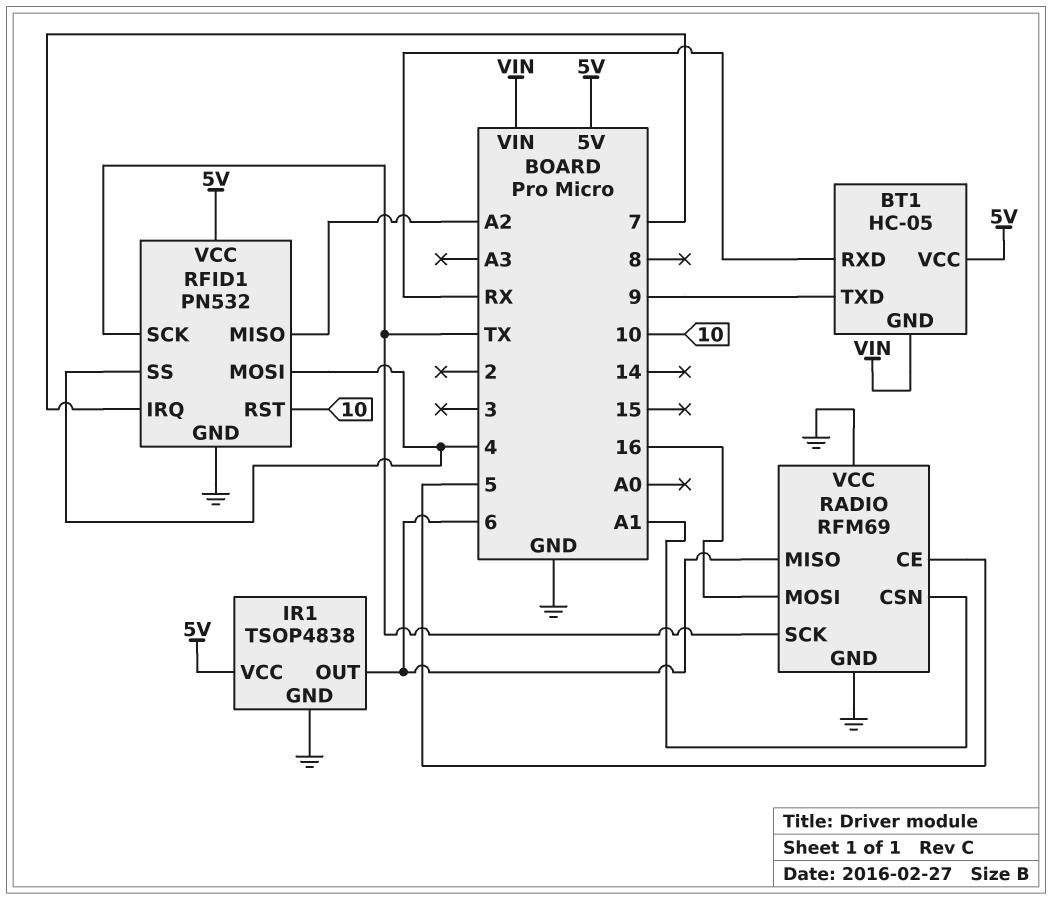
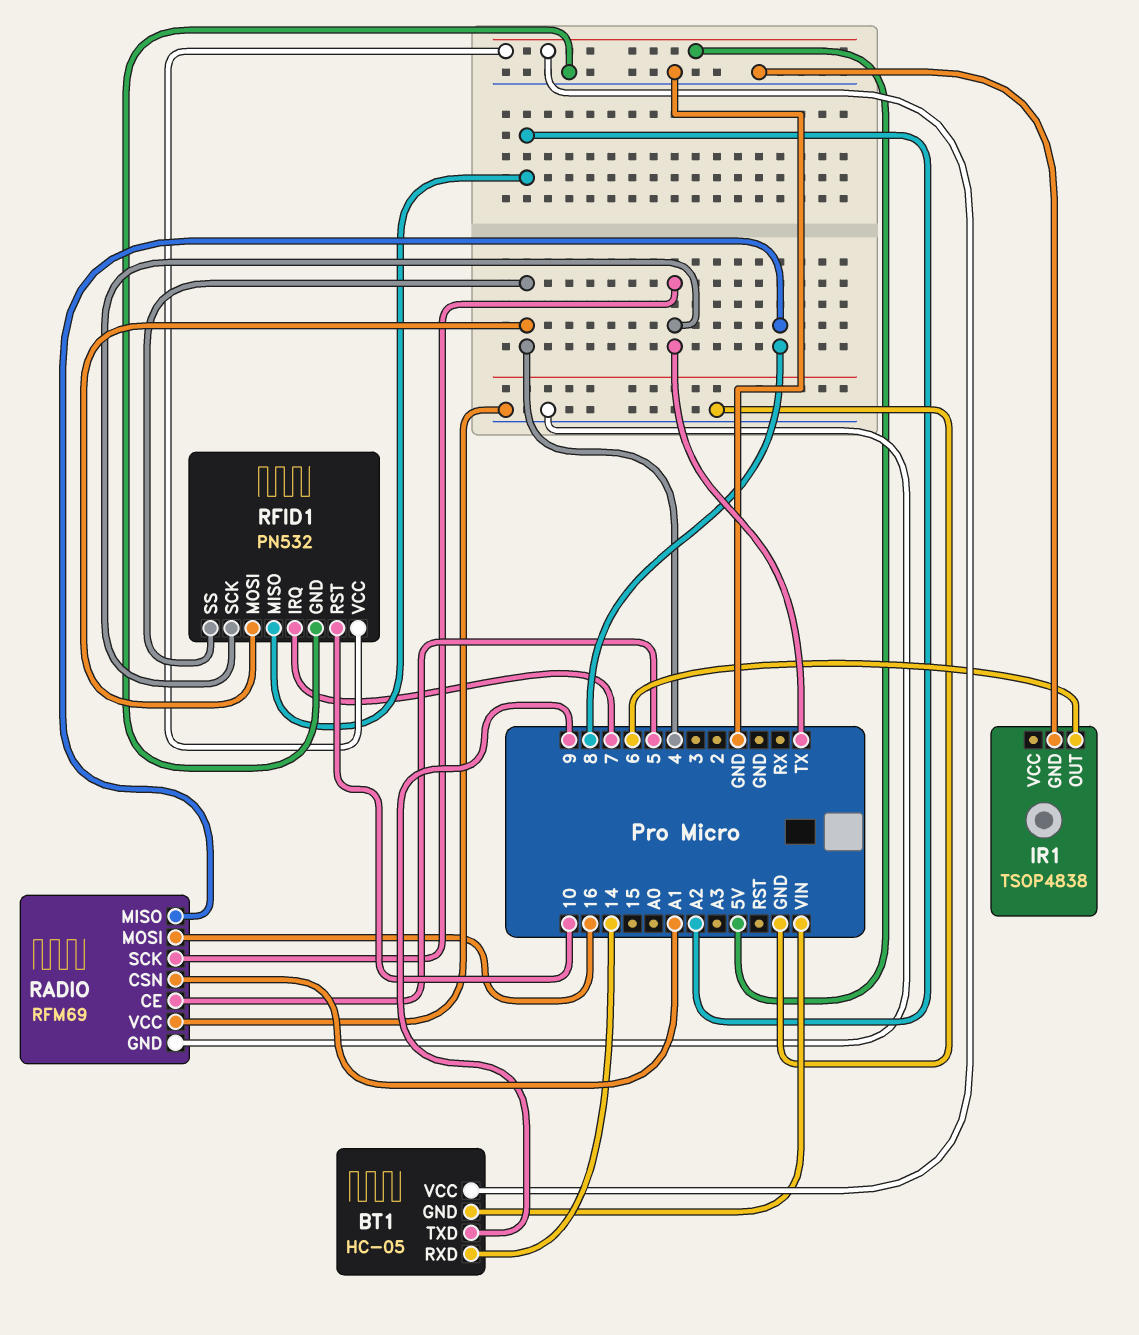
BT1 pin RXD: RX -> 14
IR1 pin VCC: 5V -> none
RADIO pin MISO: 6 -> 8

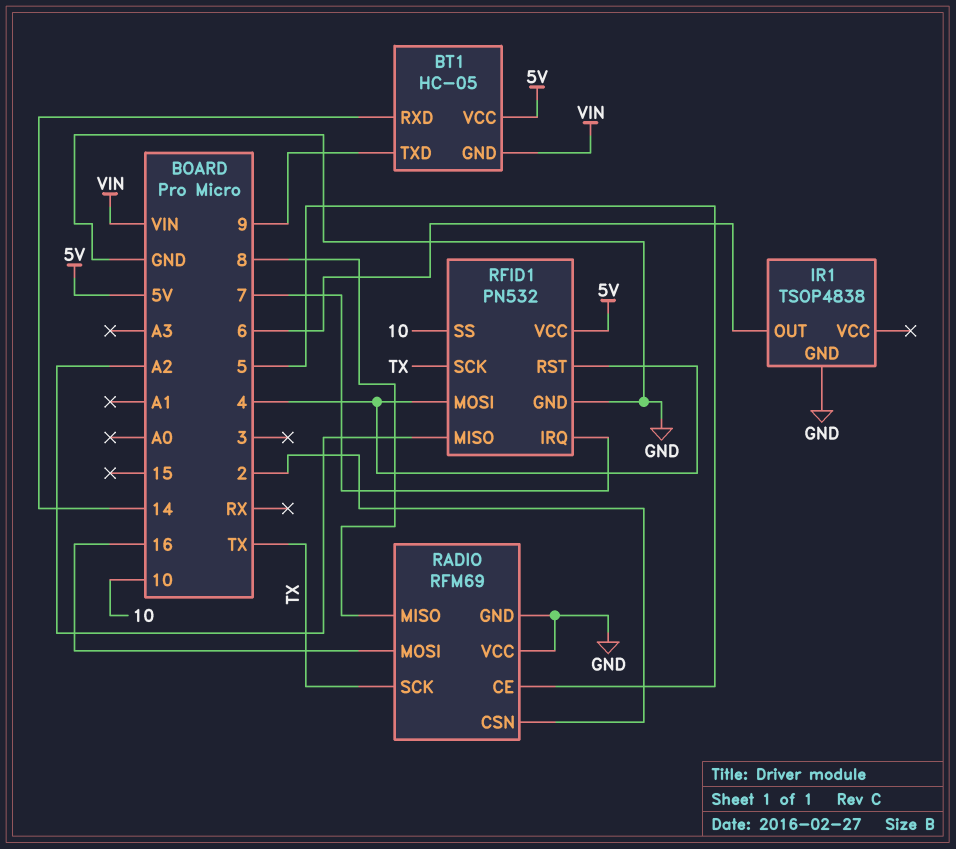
RADIO pin CSN: A1 -> 2
RFID1 pin RST: 10 -> 4
RFID1 pin SS: 4 -> 10

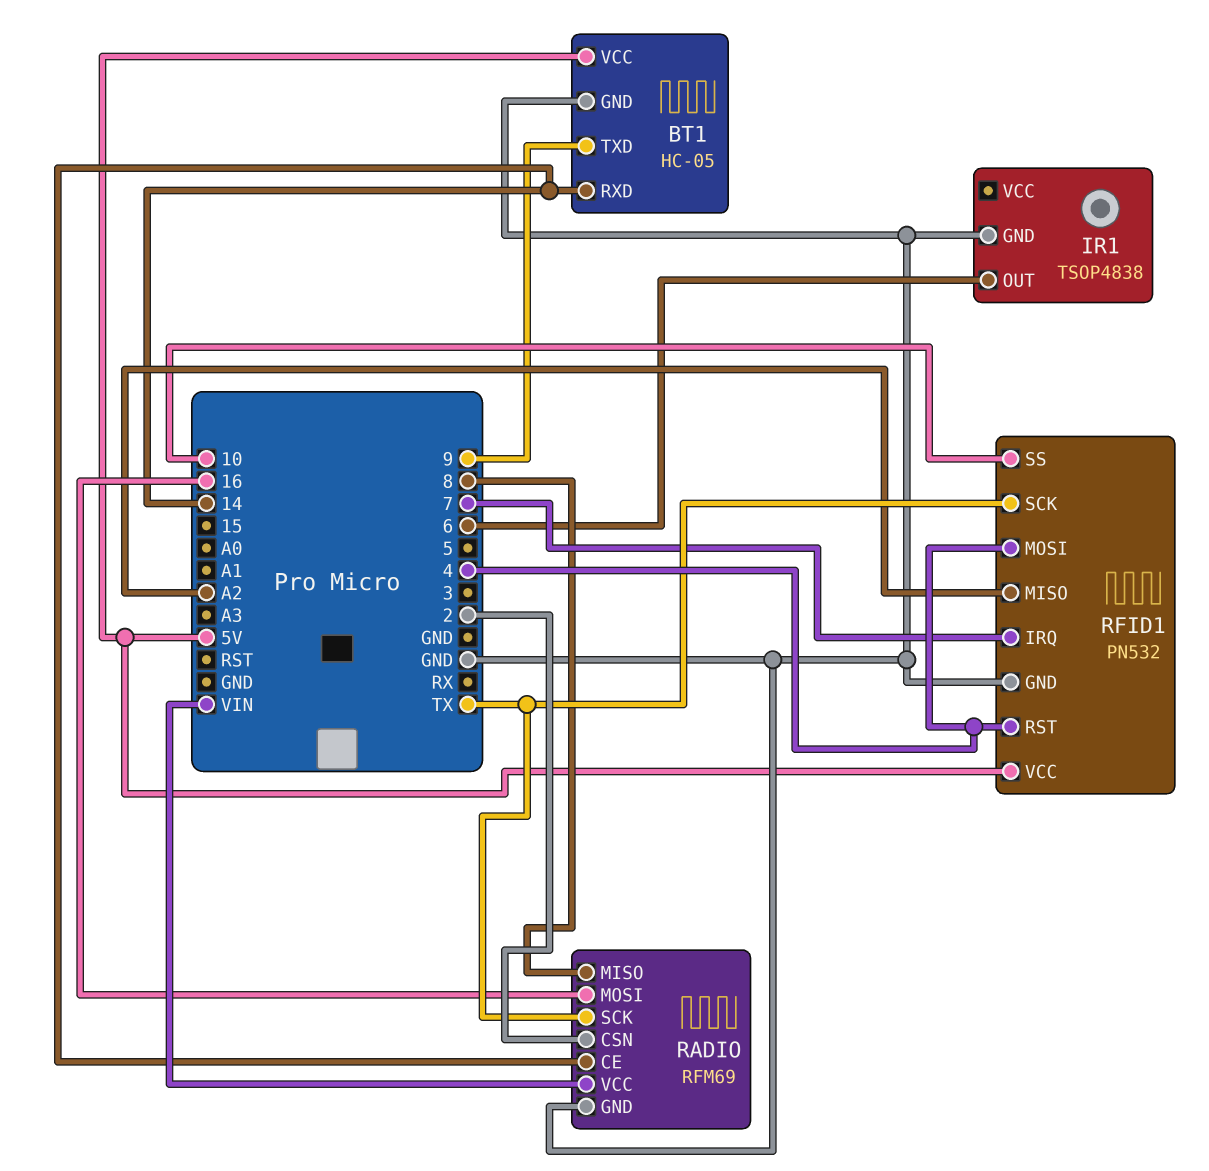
BT1 pin GND: VIN -> GND
RADIO pin CE: 5 -> 14
RADIO pin VCC: GND -> VIN

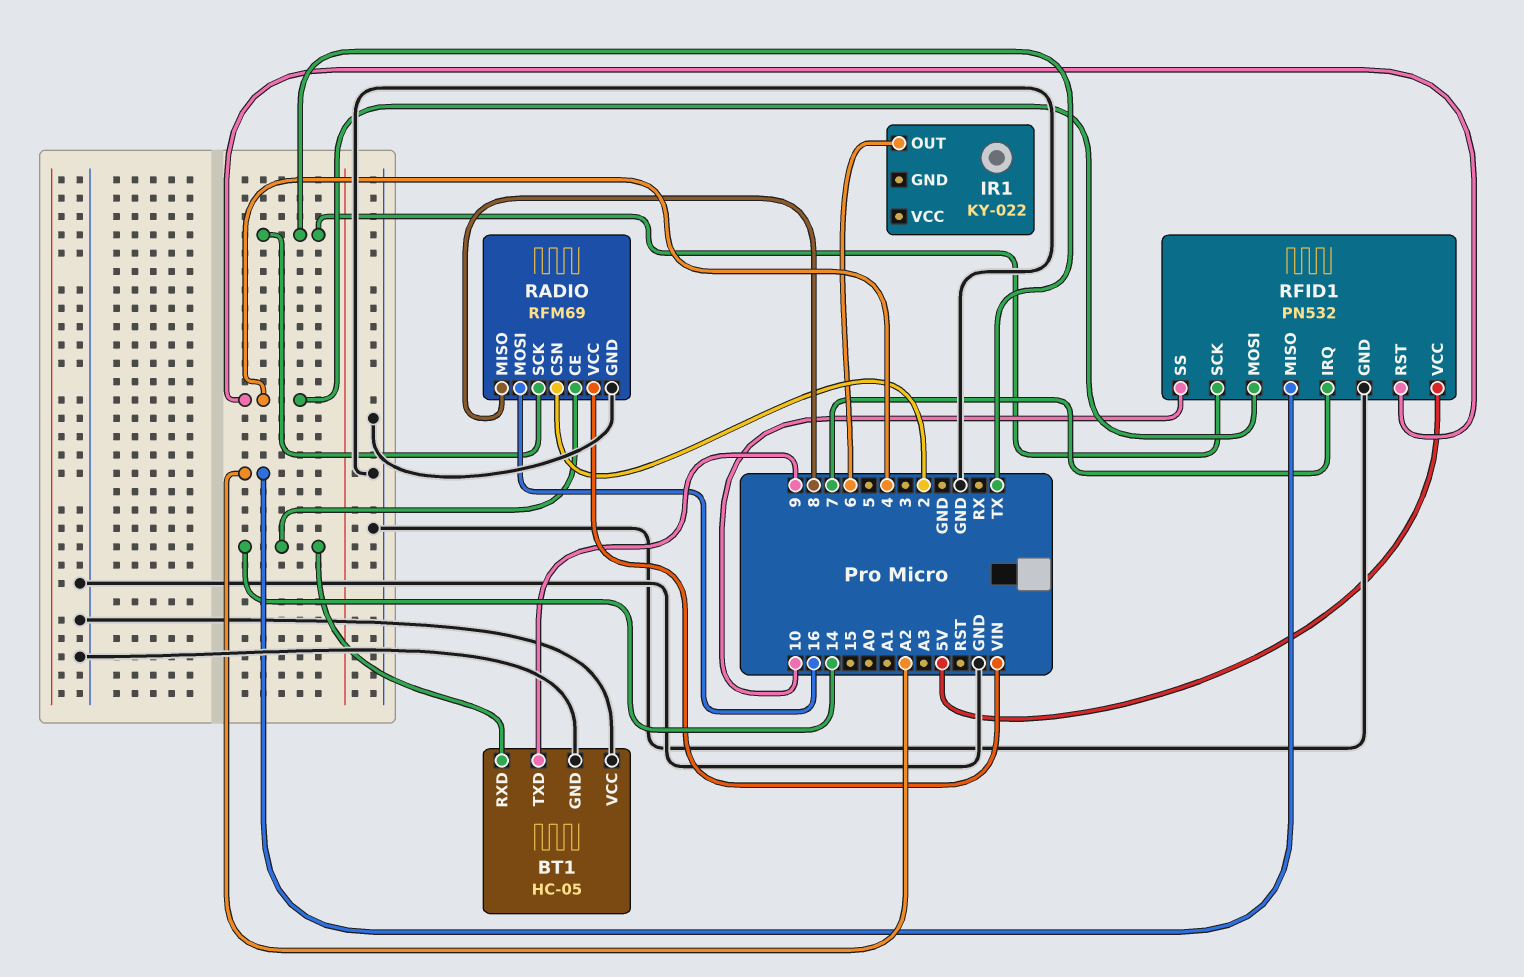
BT1 pin VCC: 5V -> GND
IR1: TSOP4838 -> KY-022
IR1 pin GND: GND -> none

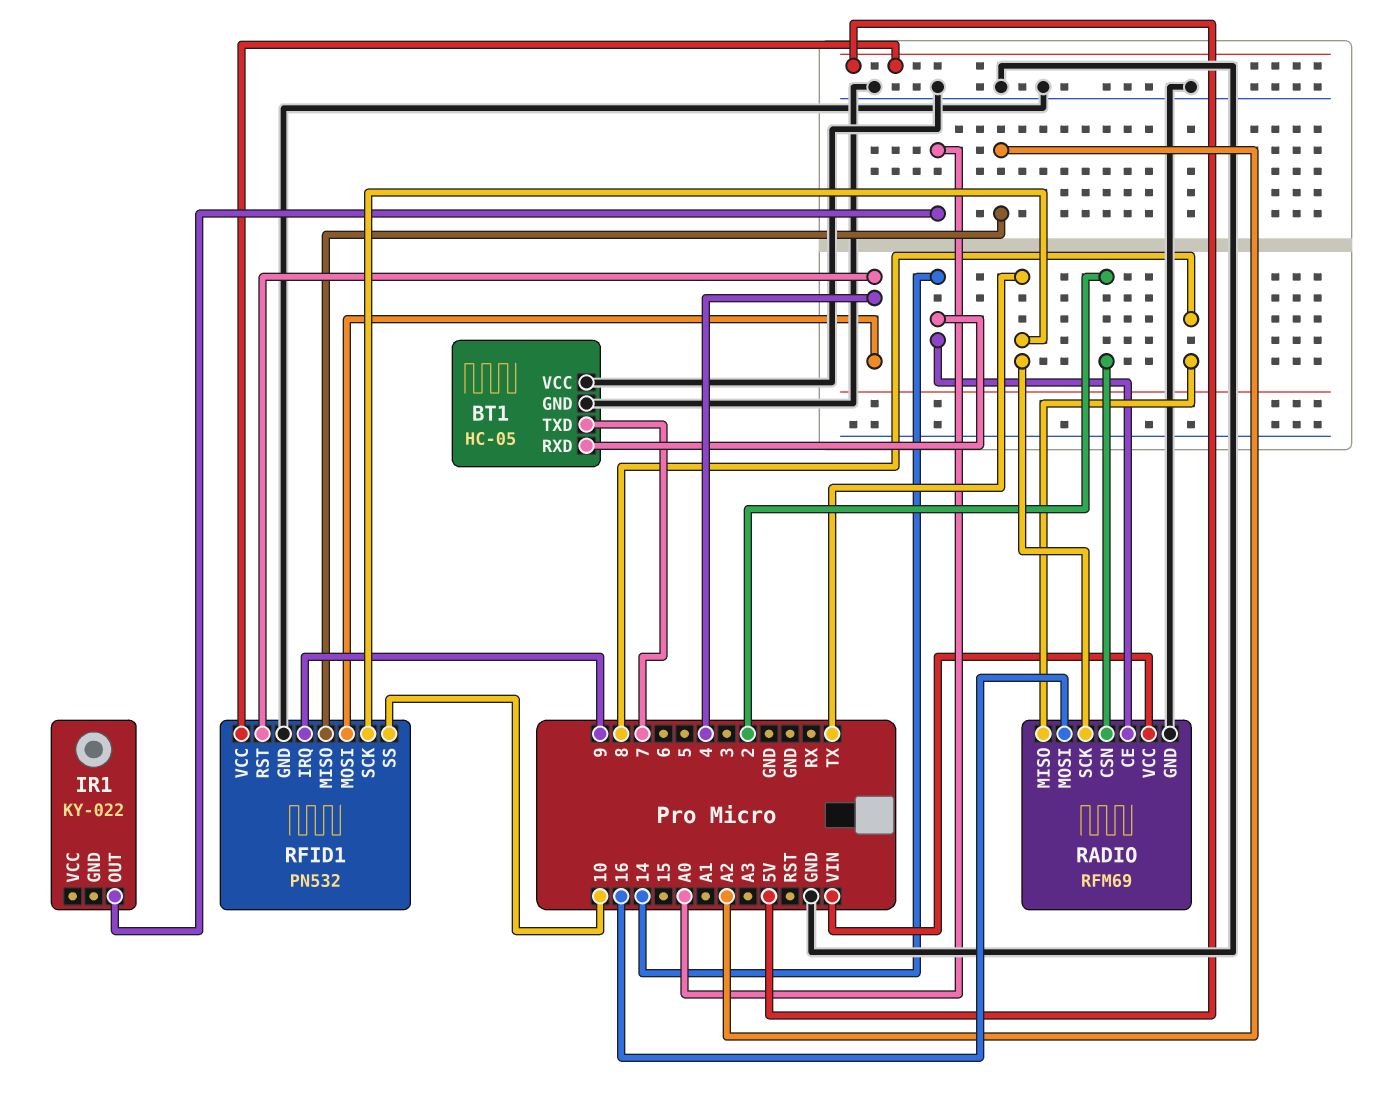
BT1 pin TXD: 9 -> 7
IR1 pin OUT: 6 -> A0
RFID1 pin IRQ: 7 -> 9

